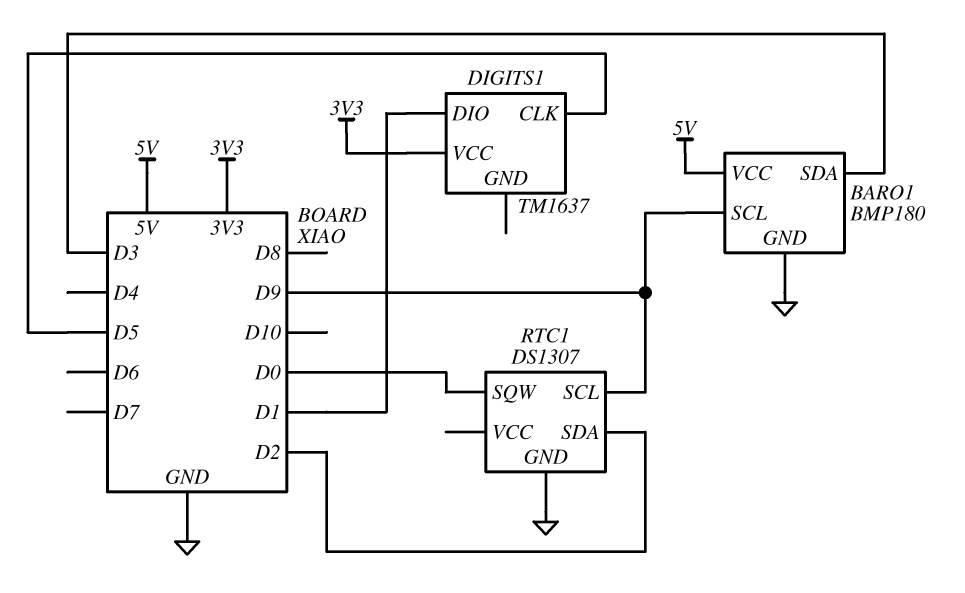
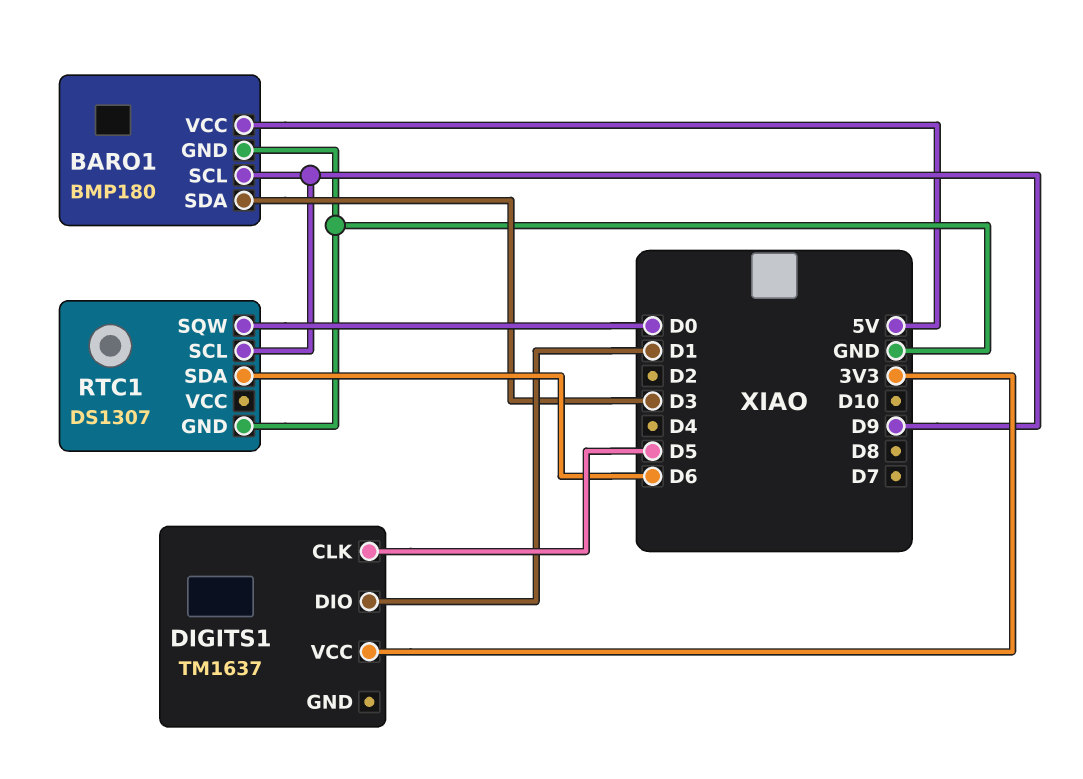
RTC1 pin SDA: D2 -> D6

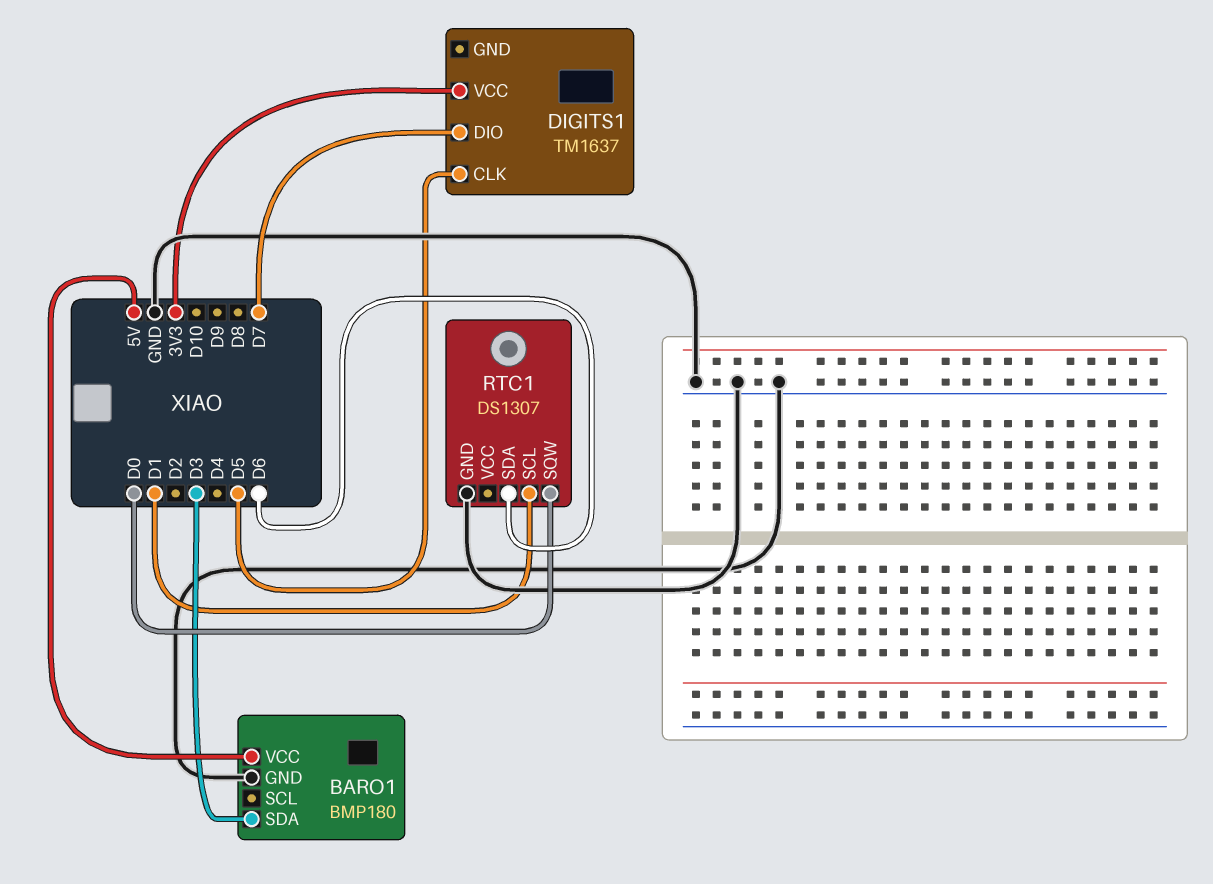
BARO1 pin SCL: D9 -> none
DIGITS1 pin DIO: D1 -> D7
RTC1 pin SCL: D9 -> D1

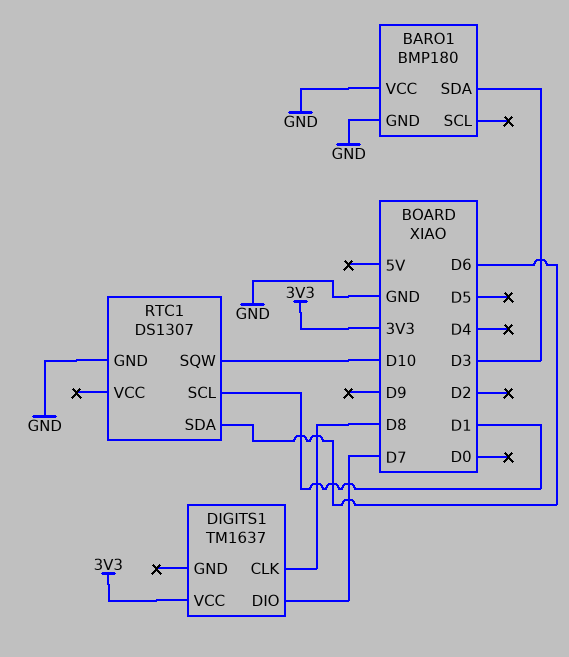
BARO1 pin VCC: 5V -> GND
DIGITS1 pin CLK: D5 -> D8
RTC1 pin SQW: D0 -> D10

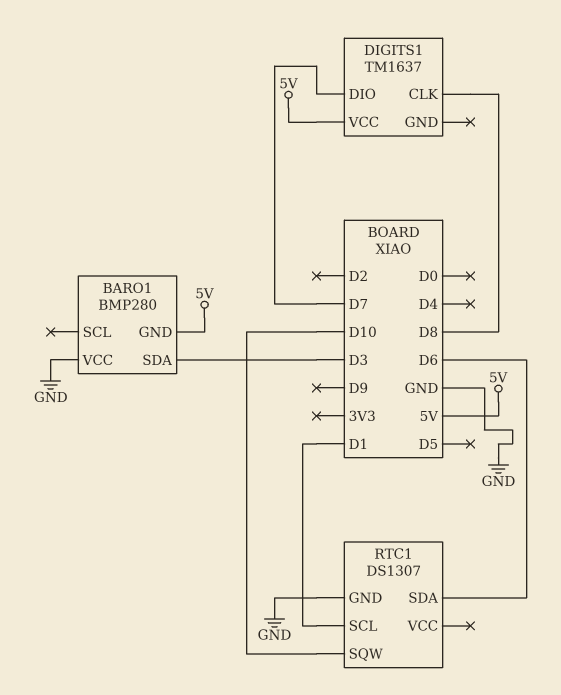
BARO1: BMP180 -> BMP280
BARO1 pin GND: GND -> 5V
DIGITS1 pin VCC: 3V3 -> 5V

